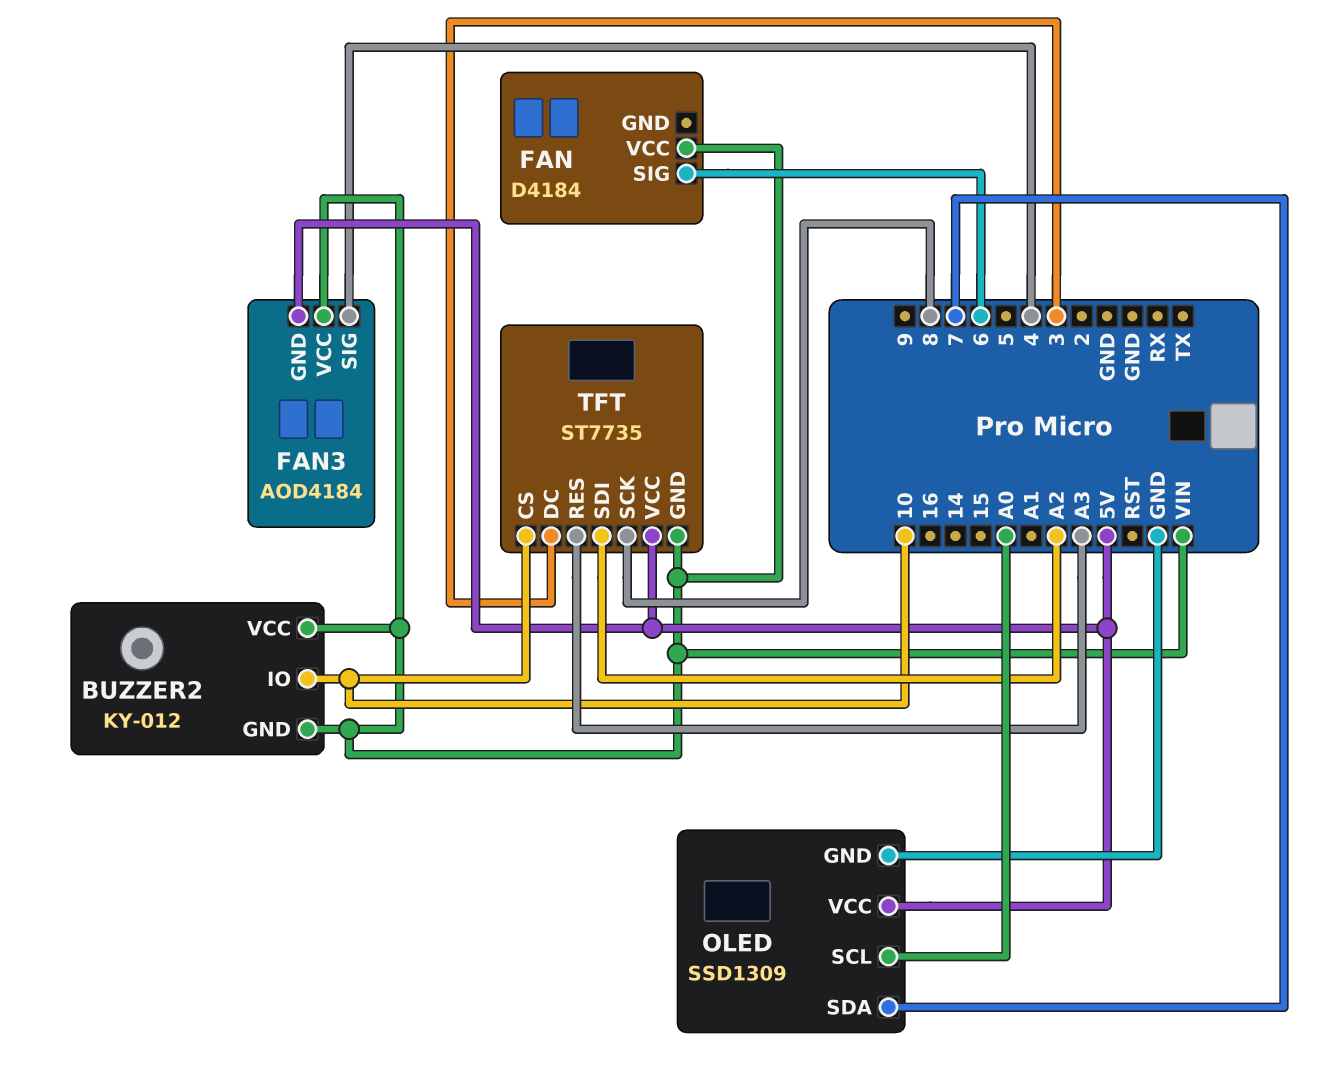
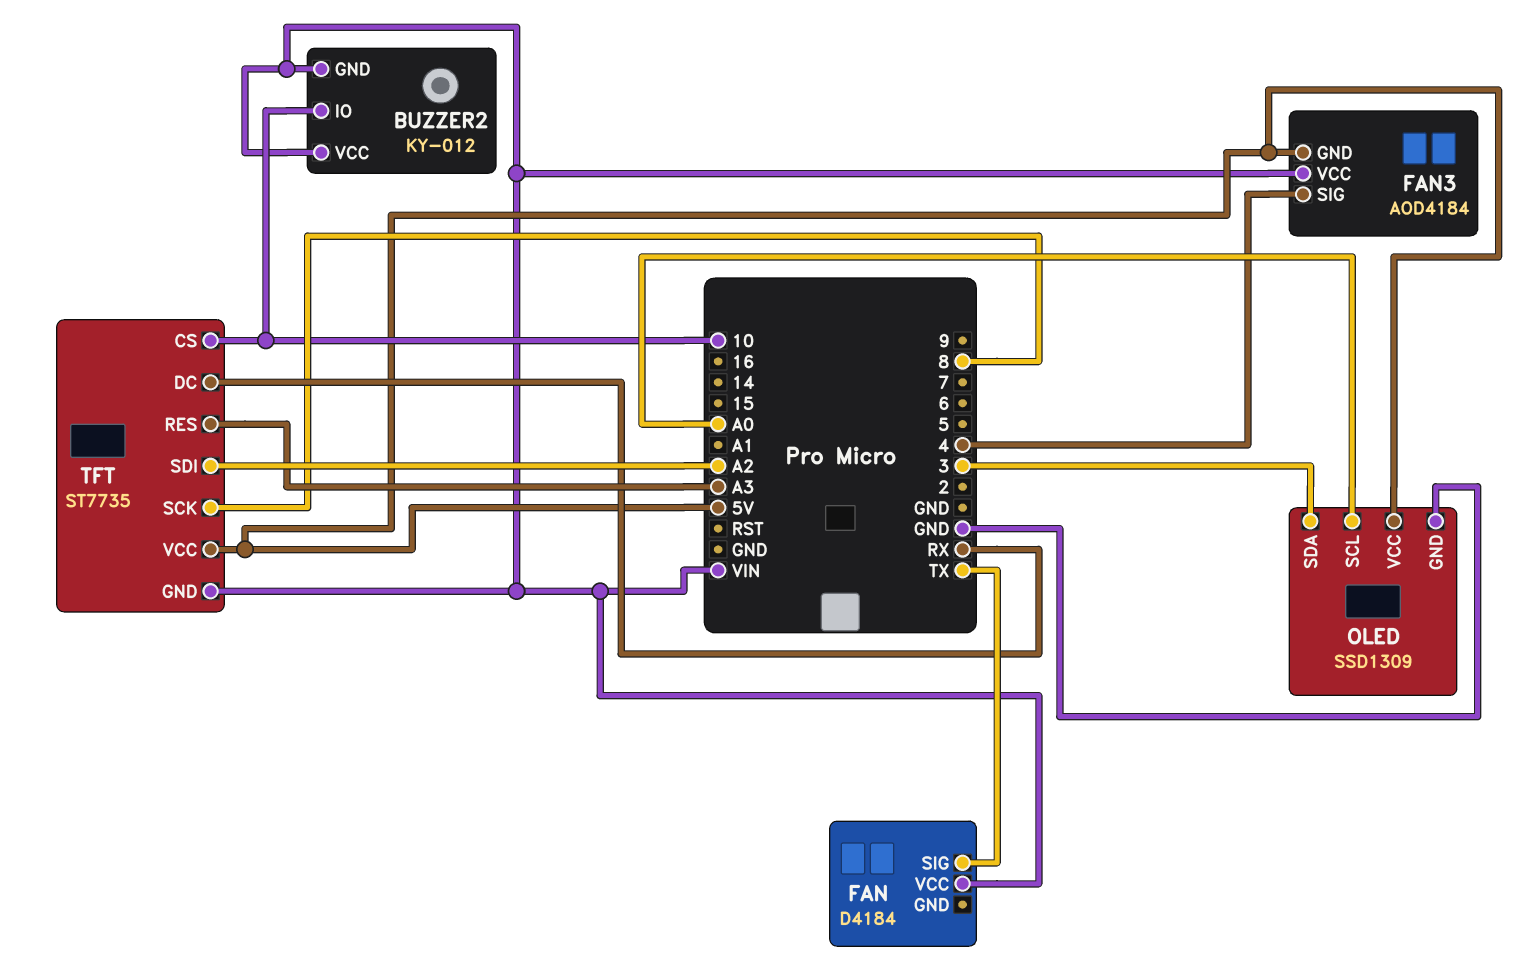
FAN pin SIG: 6 -> TX
OLED pin SDA: 7 -> 3
TFT pin DC: 3 -> RX

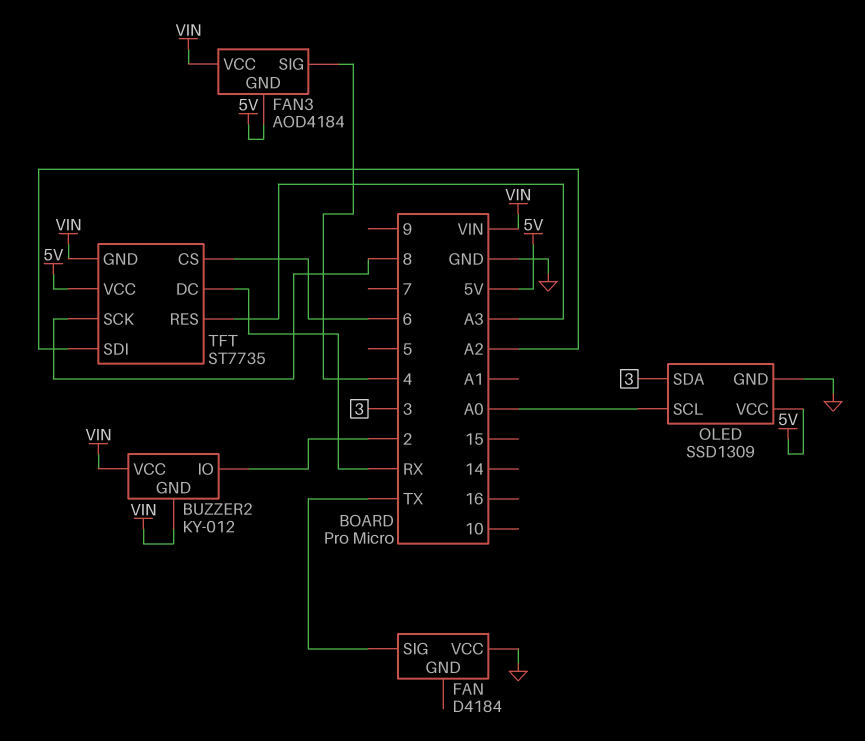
BUZZER2 pin IO: 10 -> 2
FAN pin VCC: VIN -> GND
TFT pin CS: 10 -> 6

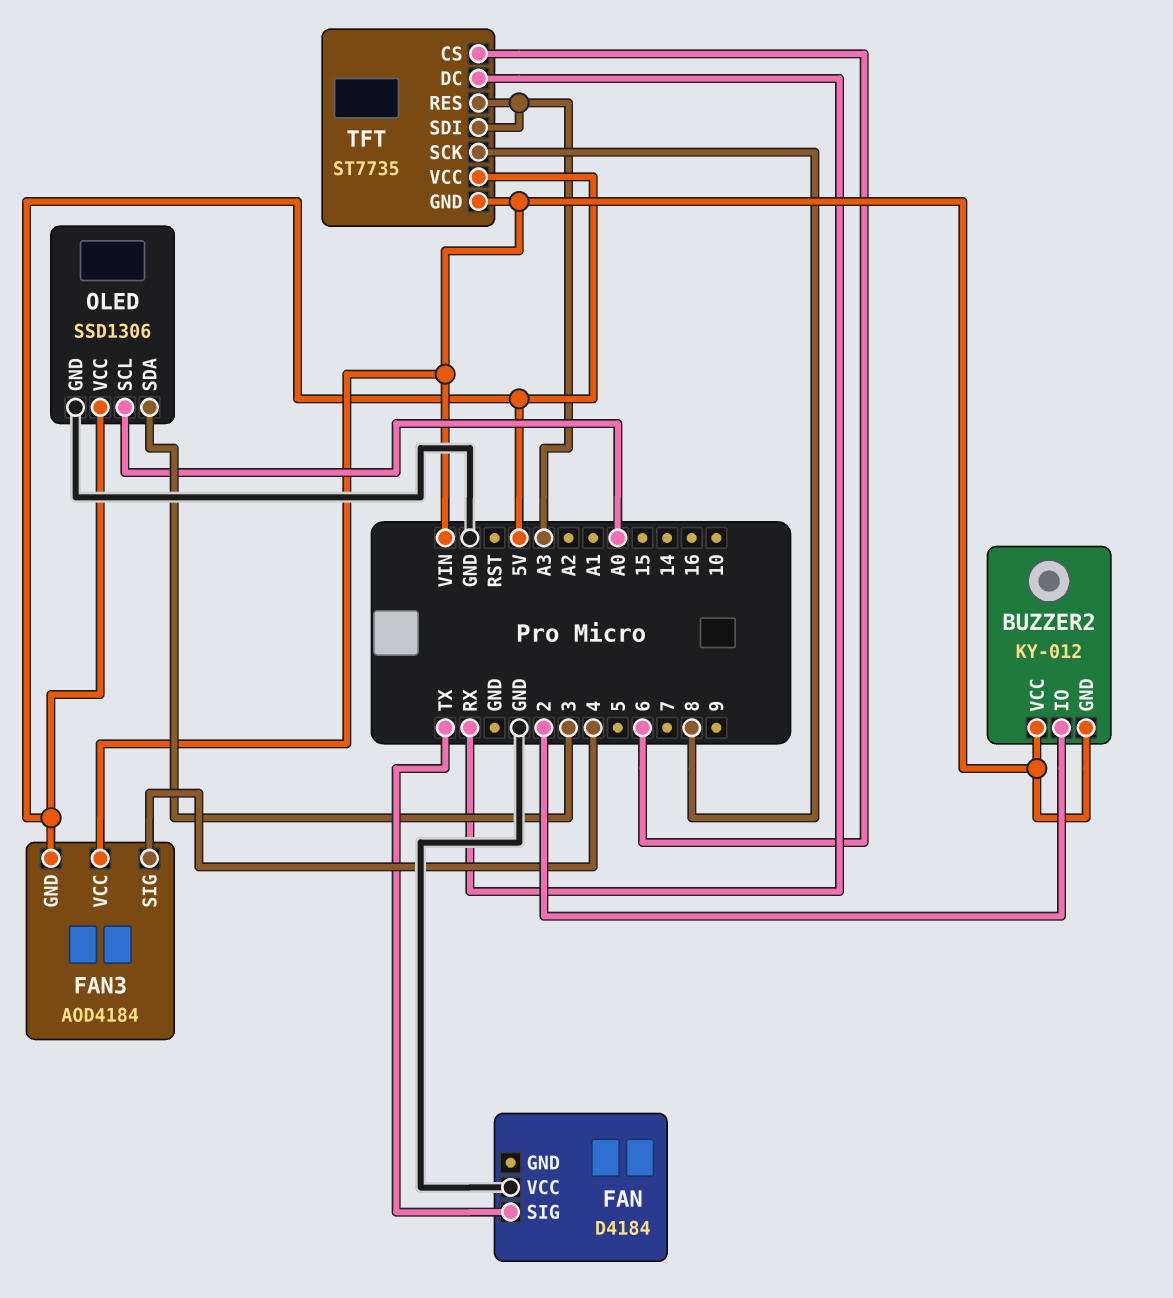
OLED: SSD1309 -> SSD1306
TFT pin SDI: A2 -> A3

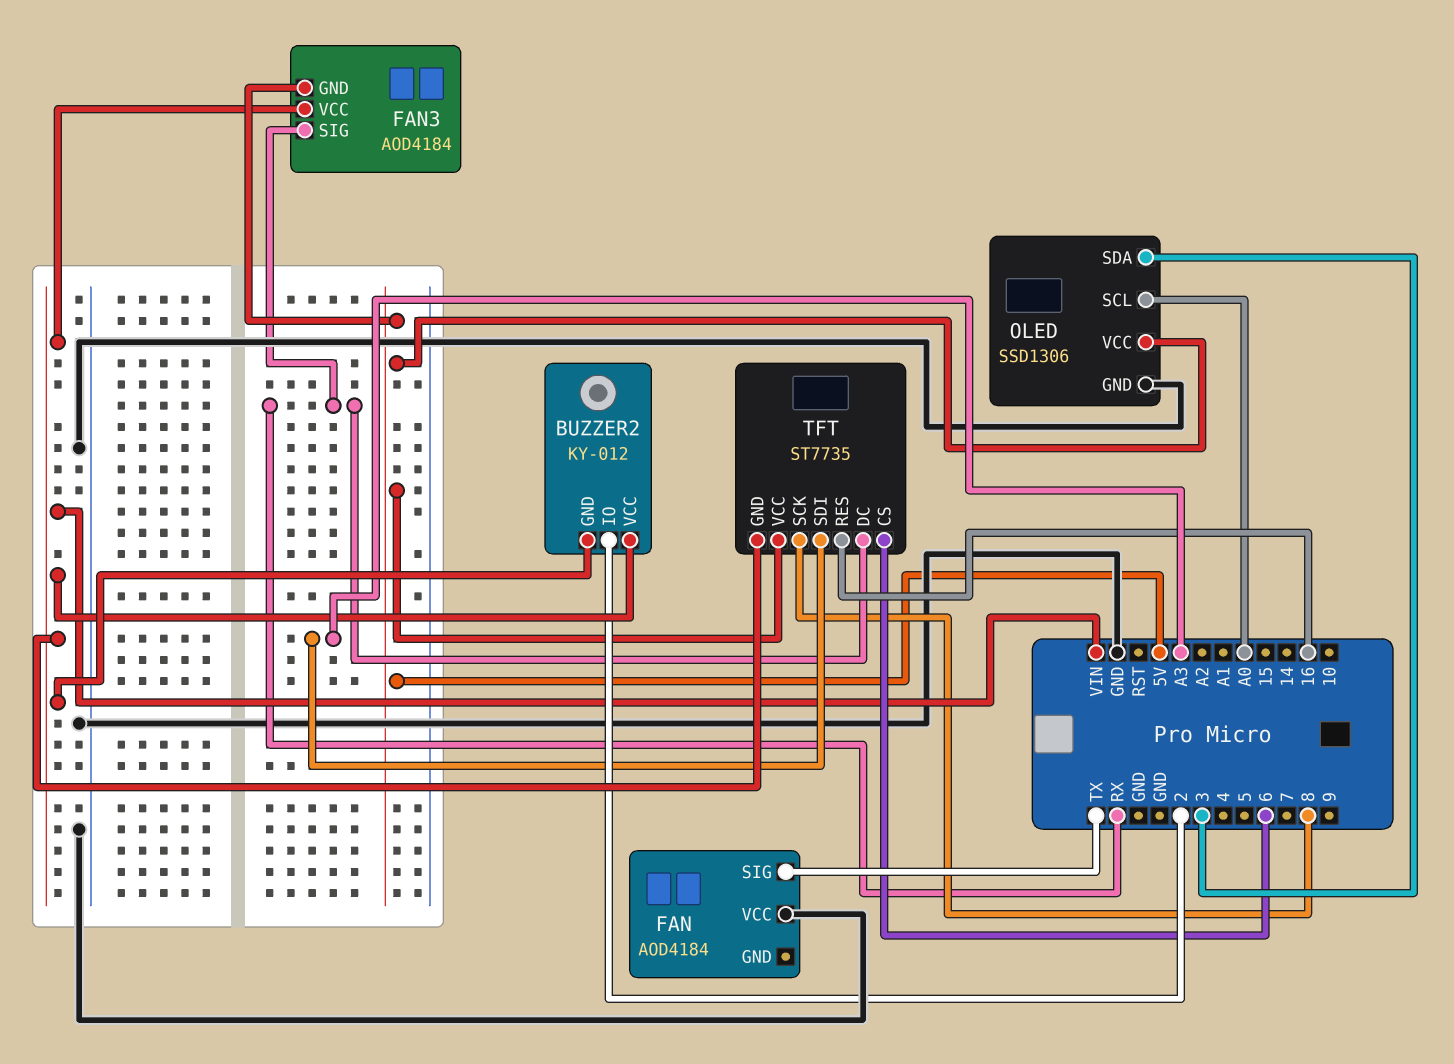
FAN: D4184 -> AOD4184
FAN3 pin SIG: 4 -> RX
TFT pin RES: A3 -> 16

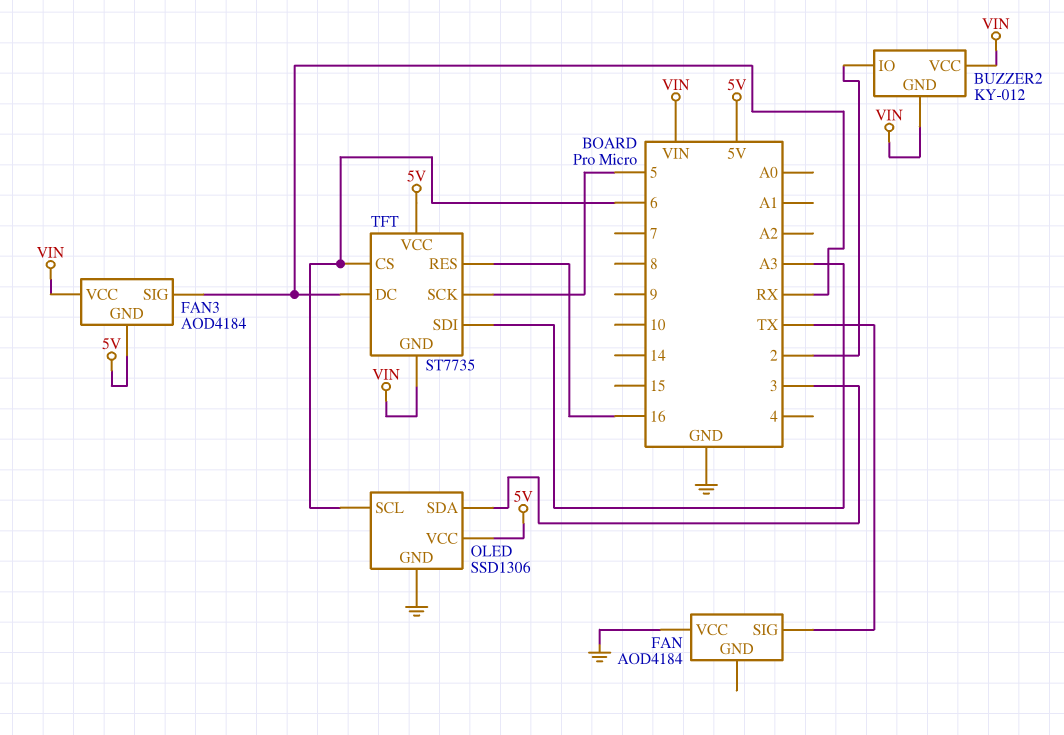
OLED pin SCL: A0 -> 6
TFT pin SCK: 8 -> 5

